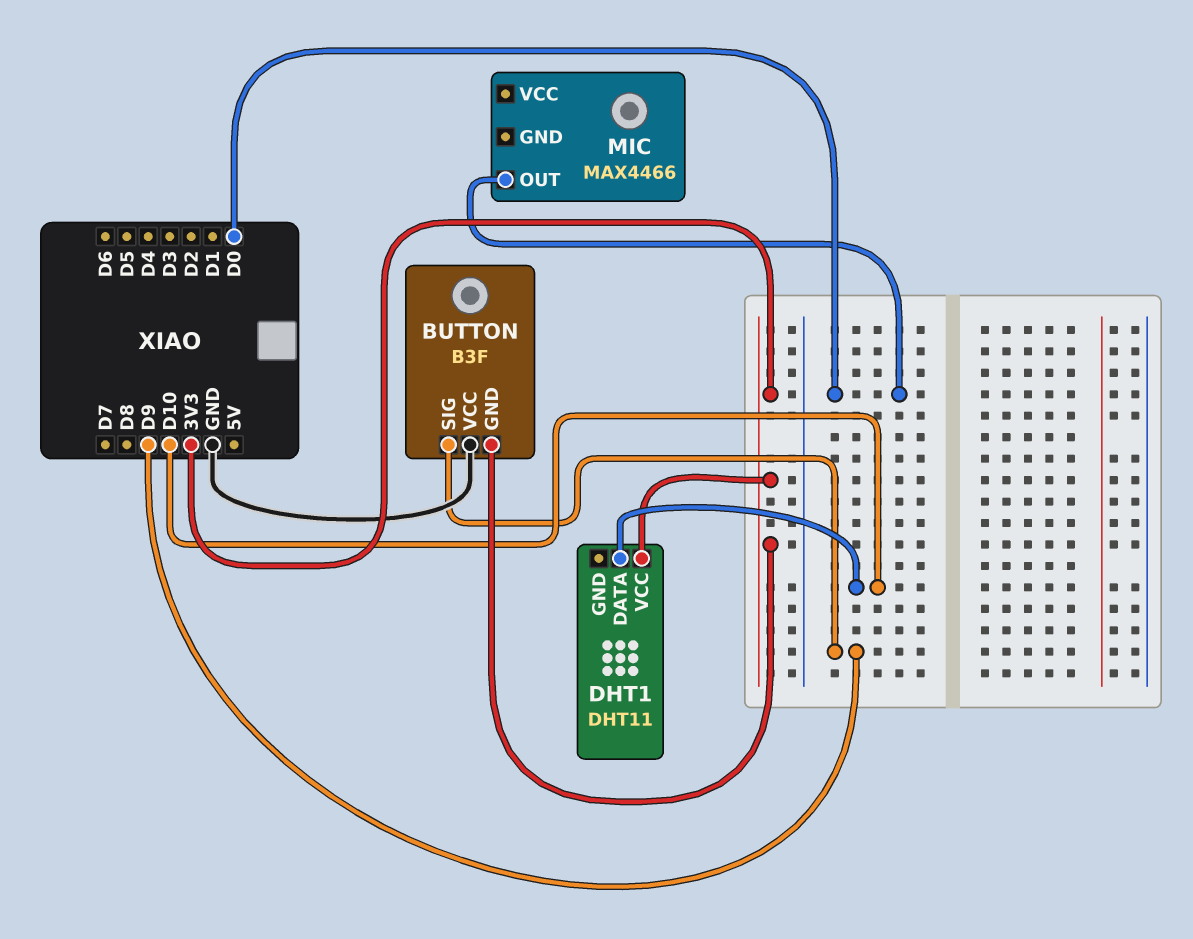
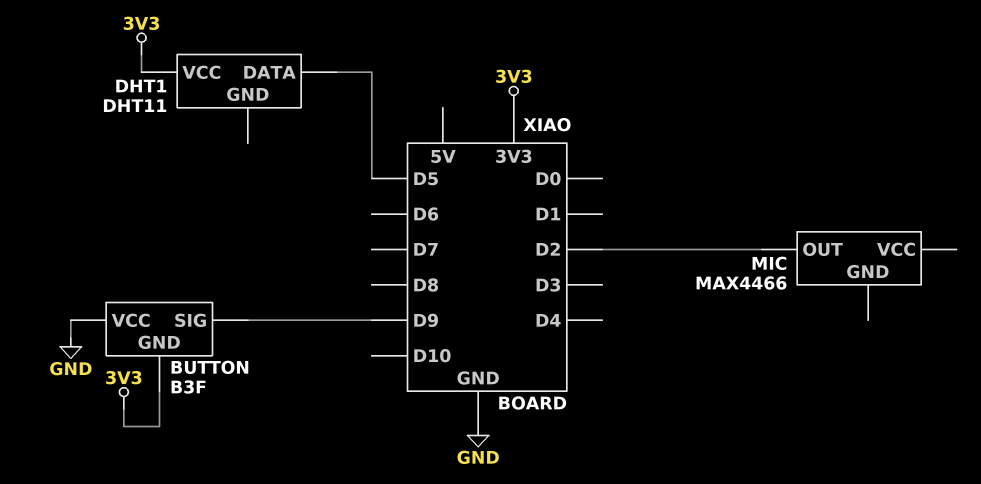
DHT1 pin DATA: D10 -> D5
MIC pin OUT: D0 -> D2

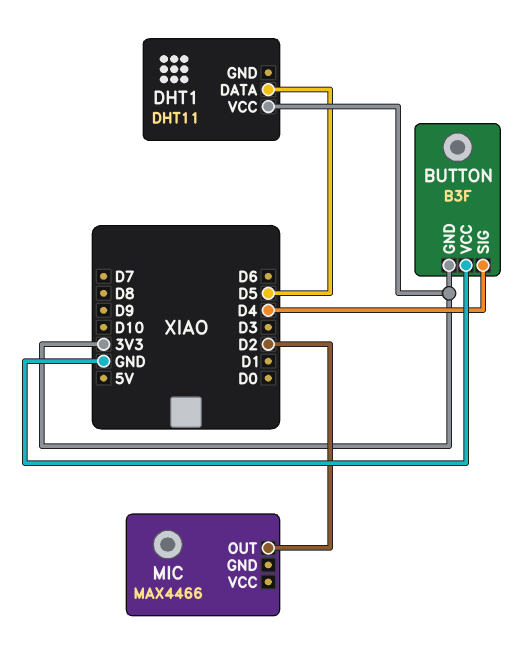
BUTTON pin SIG: D9 -> D4

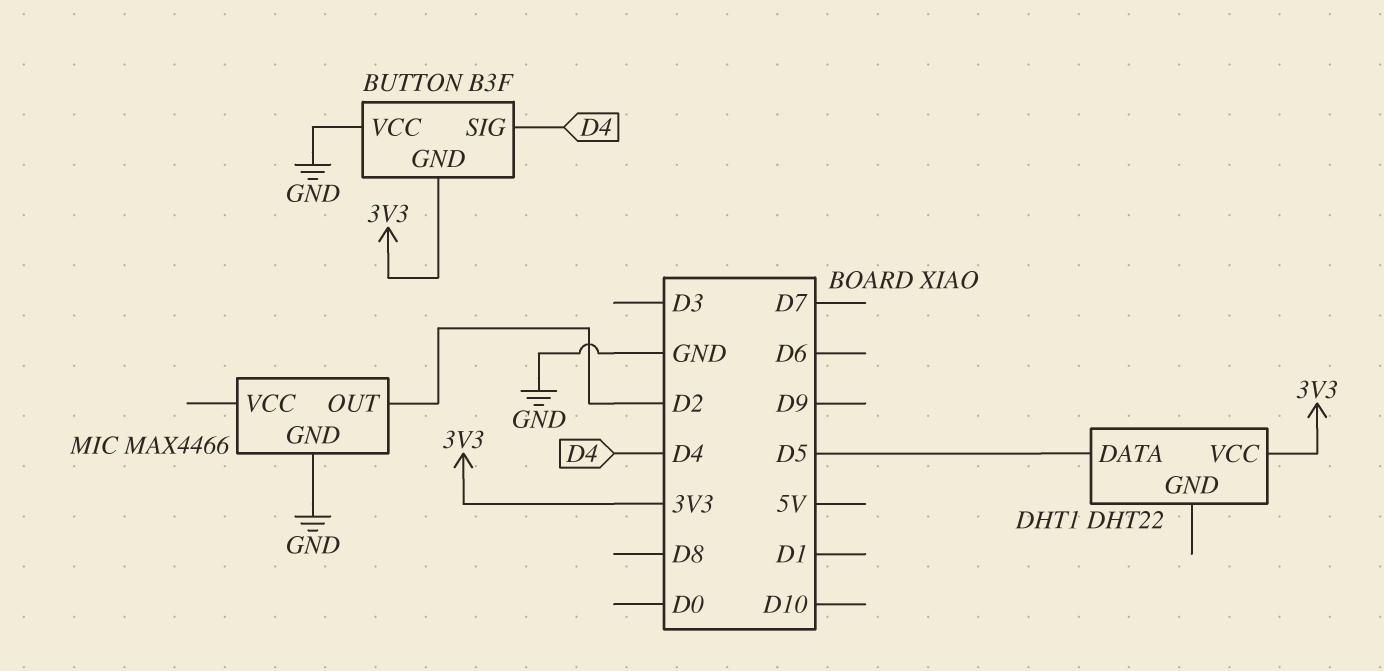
DHT1: DHT11 -> DHT22
MIC pin GND: none -> GND

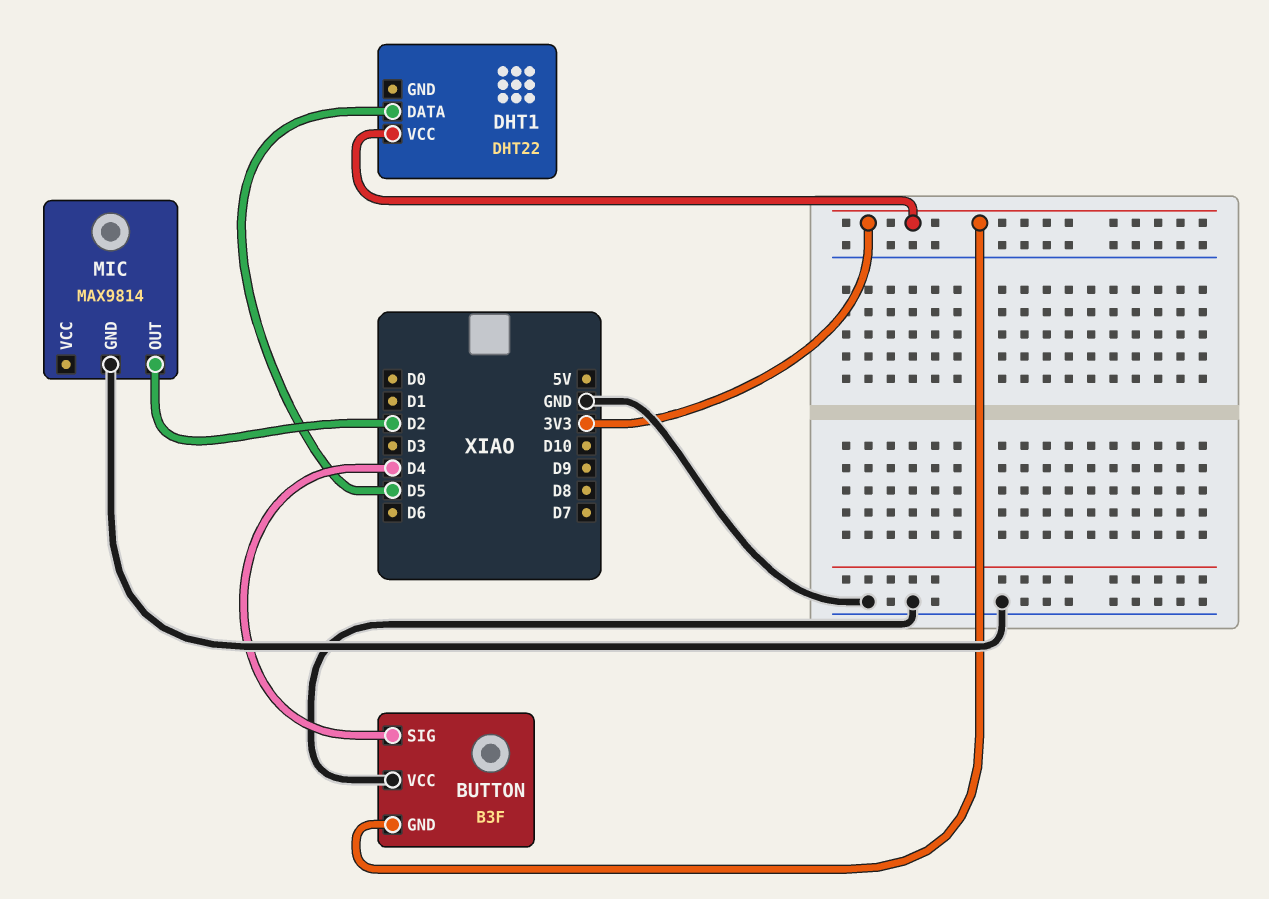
MIC: MAX4466 -> MAX9814

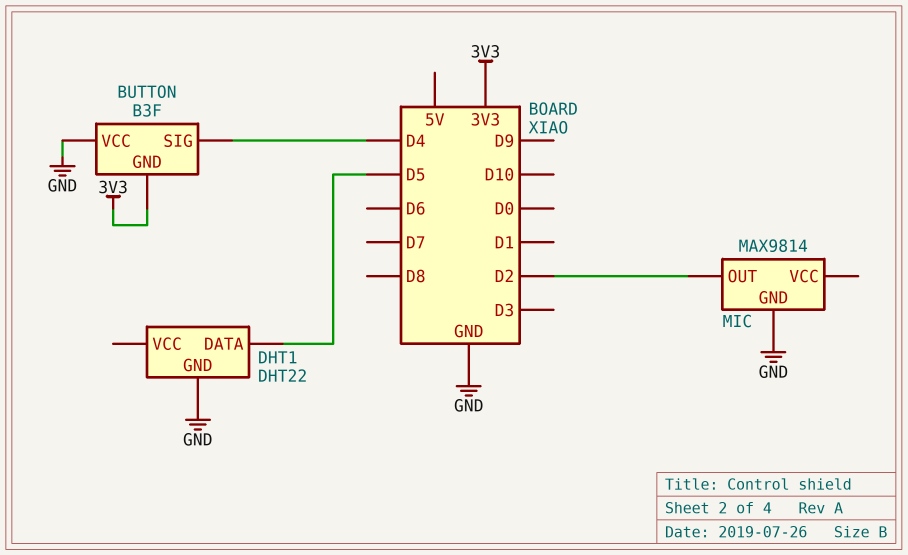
DHT1 pin GND: none -> GND
DHT1 pin VCC: 3V3 -> none

